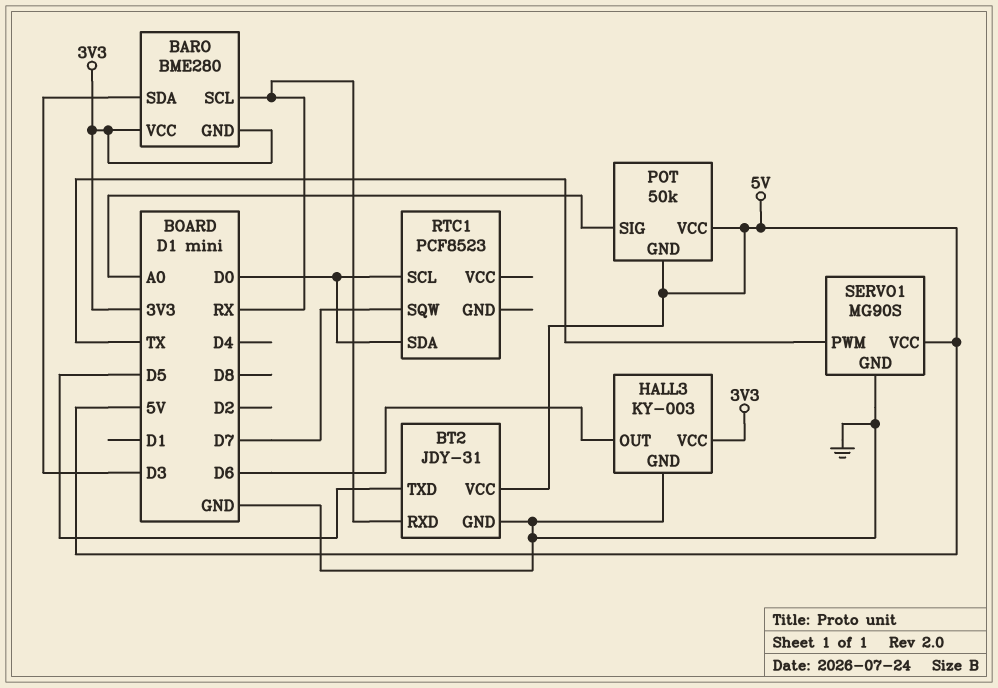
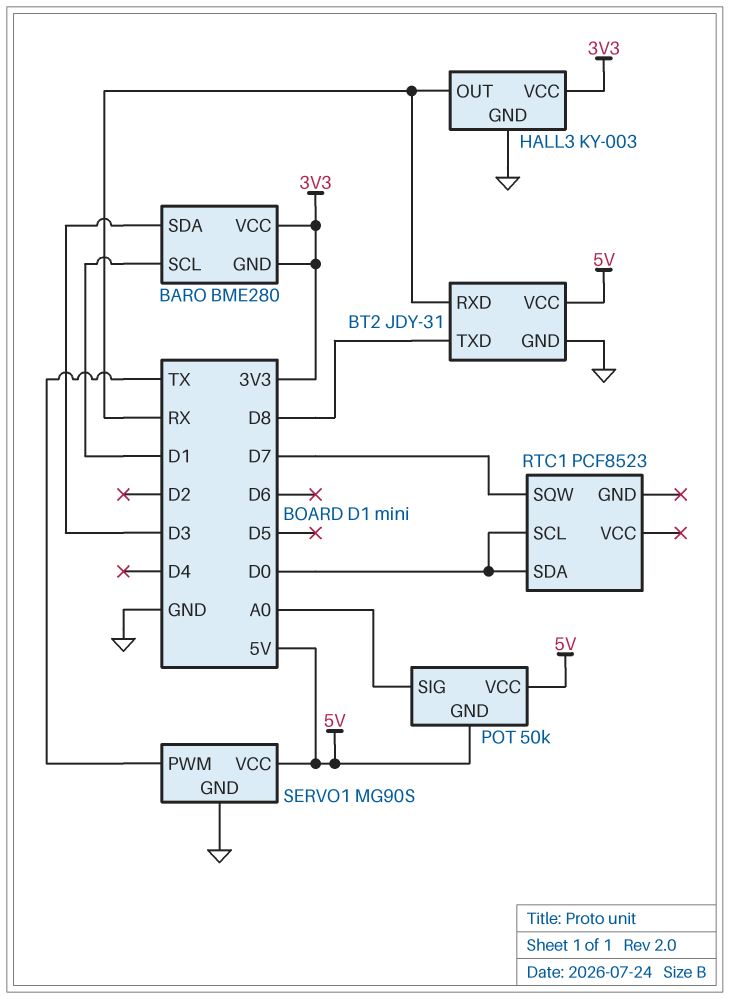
BARO pin SCL: RX -> D1
BT2 pin TXD: D5 -> D8
HALL3 pin OUT: D6 -> RX

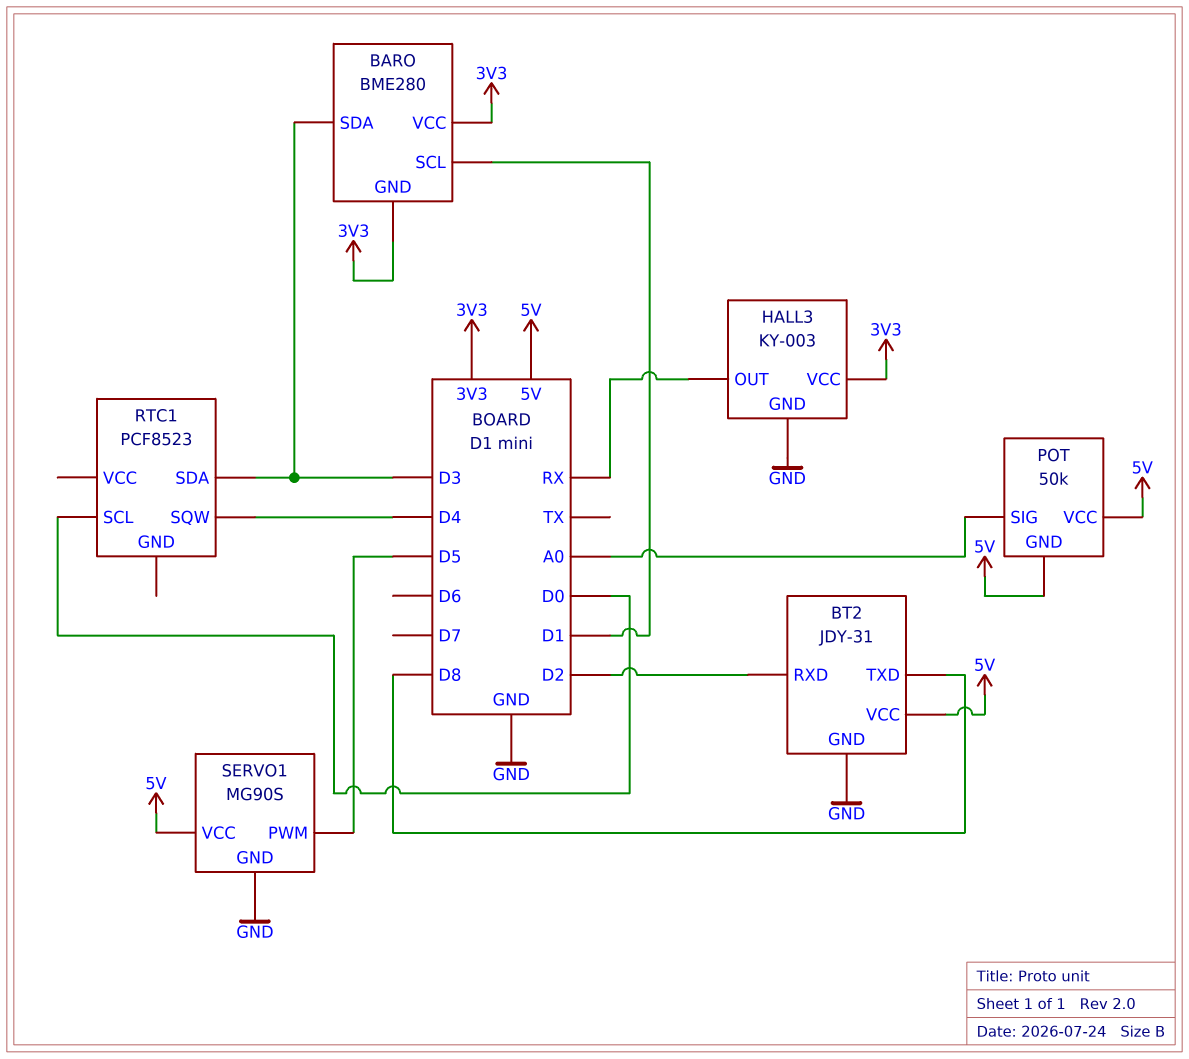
BT2 pin RXD: RX -> D2
RTC1 pin SDA: D0 -> D3
RTC1 pin SQW: D7 -> D4
SERVO1 pin PWM: TX -> D5

